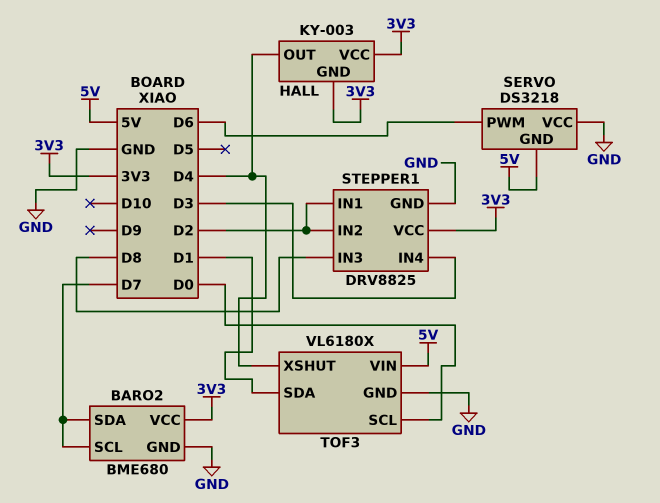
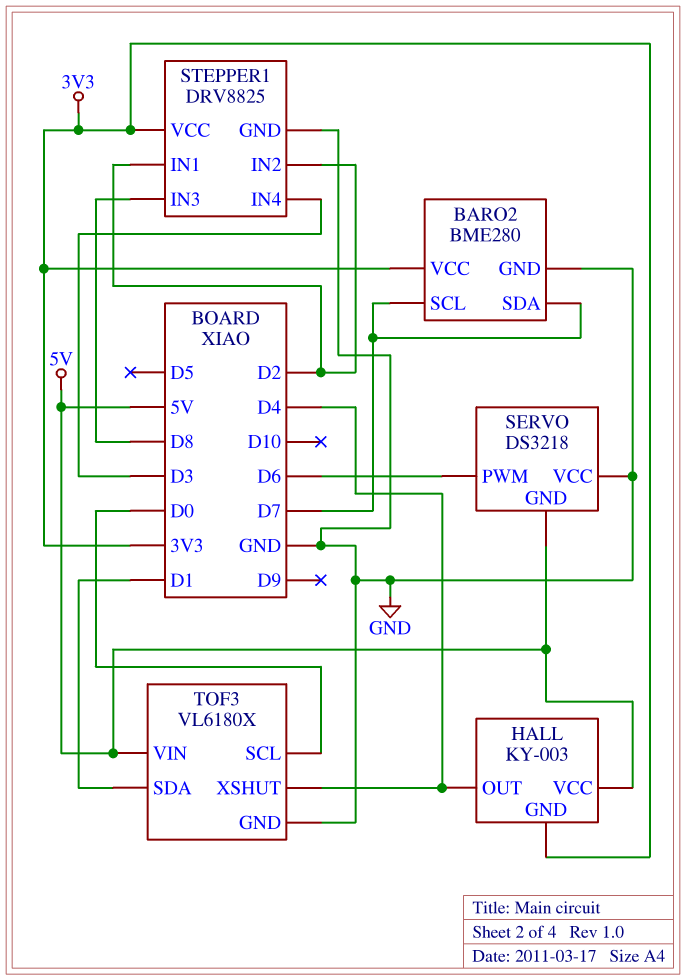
BARO2: BME680 -> BME280
HALL pin VCC: 3V3 -> 5V

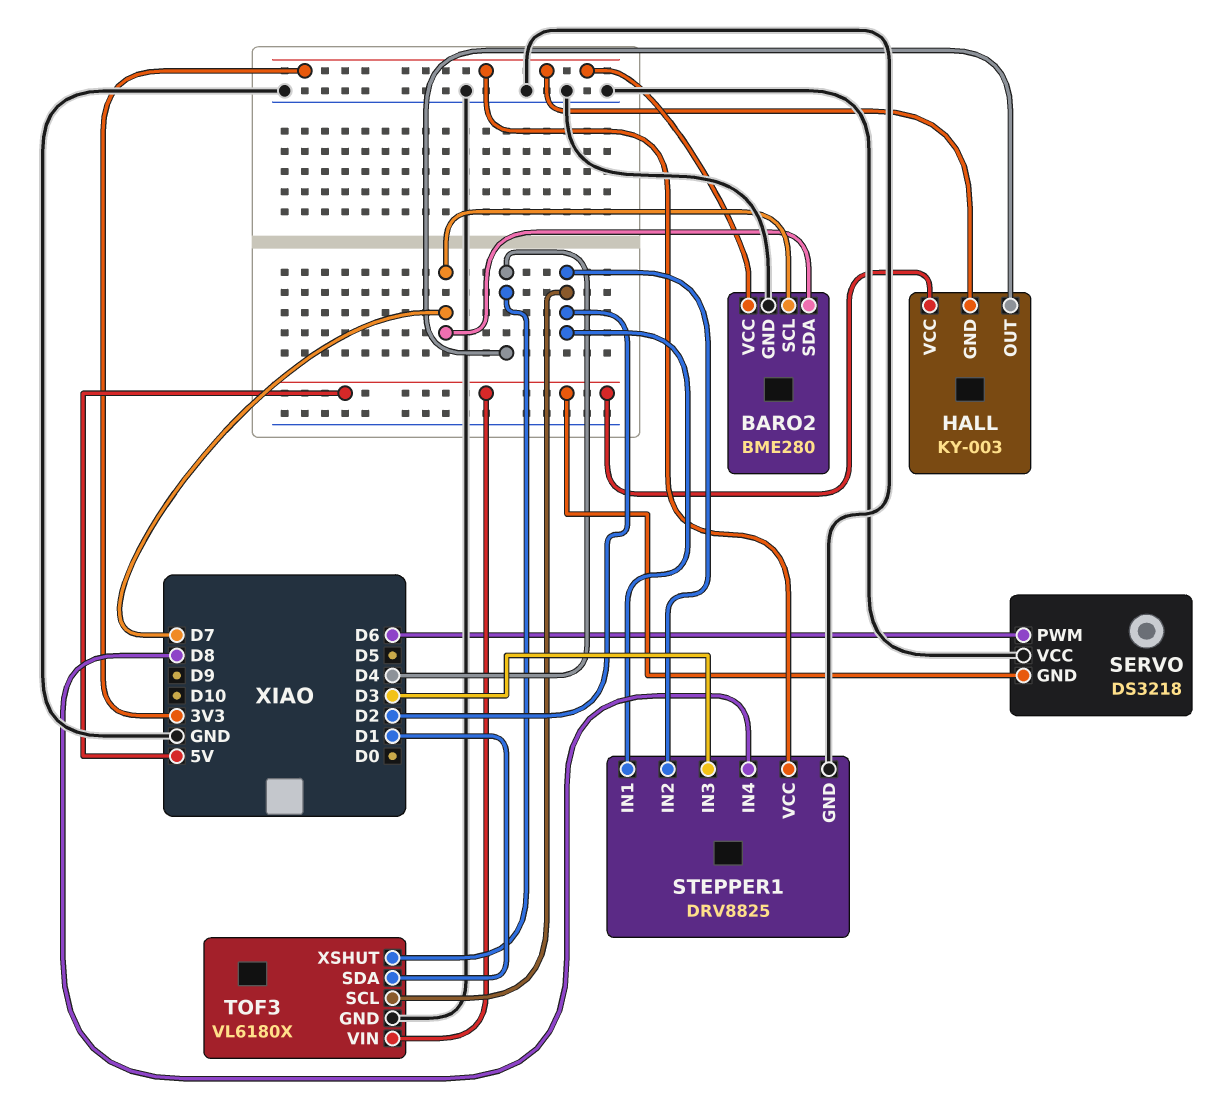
STEPPER1 pin IN3: D8 -> D3
STEPPER1 pin IN4: D3 -> D8
TOF3 pin SCL: D0 -> D2

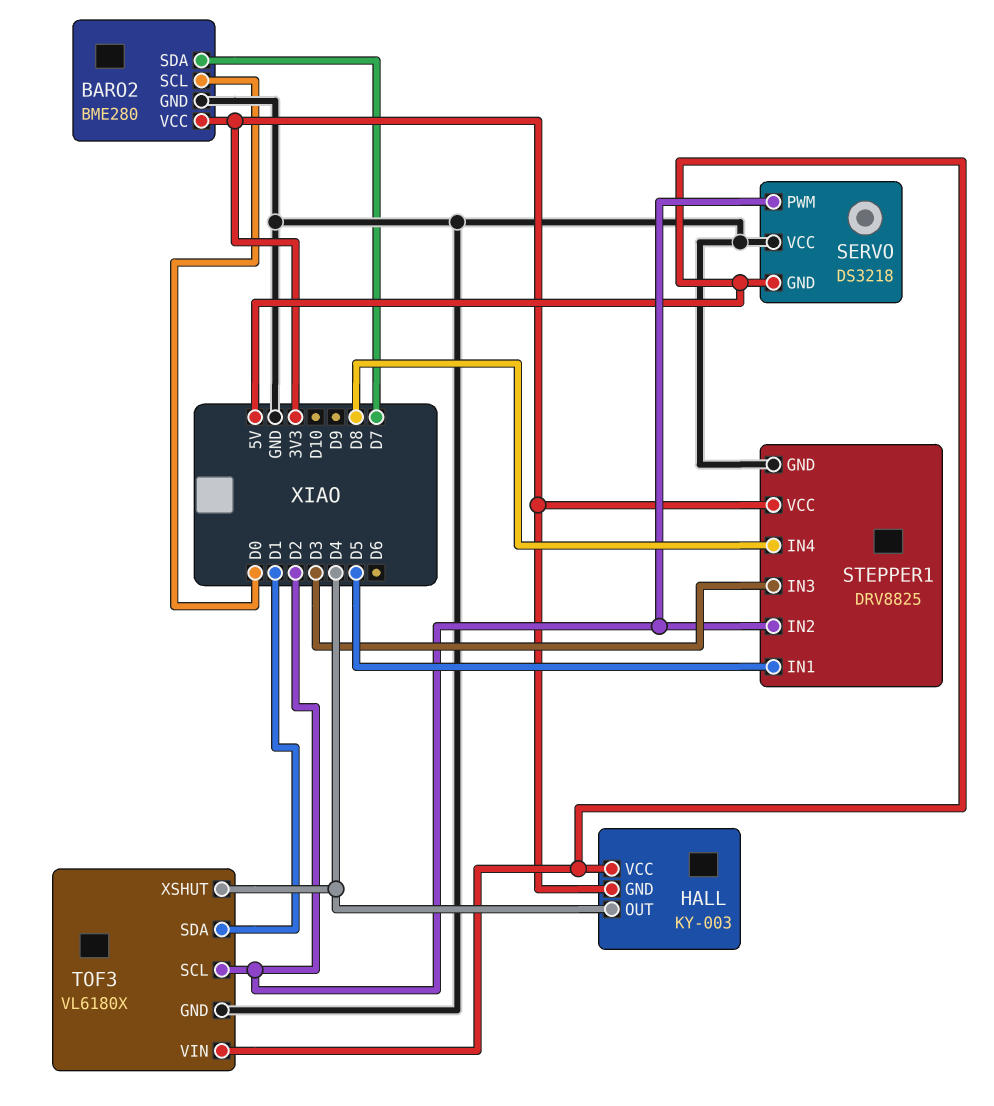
BARO2 pin SCL: D7 -> D0
SERVO pin PWM: D6 -> D2
STEPPER1 pin IN1: D2 -> D5

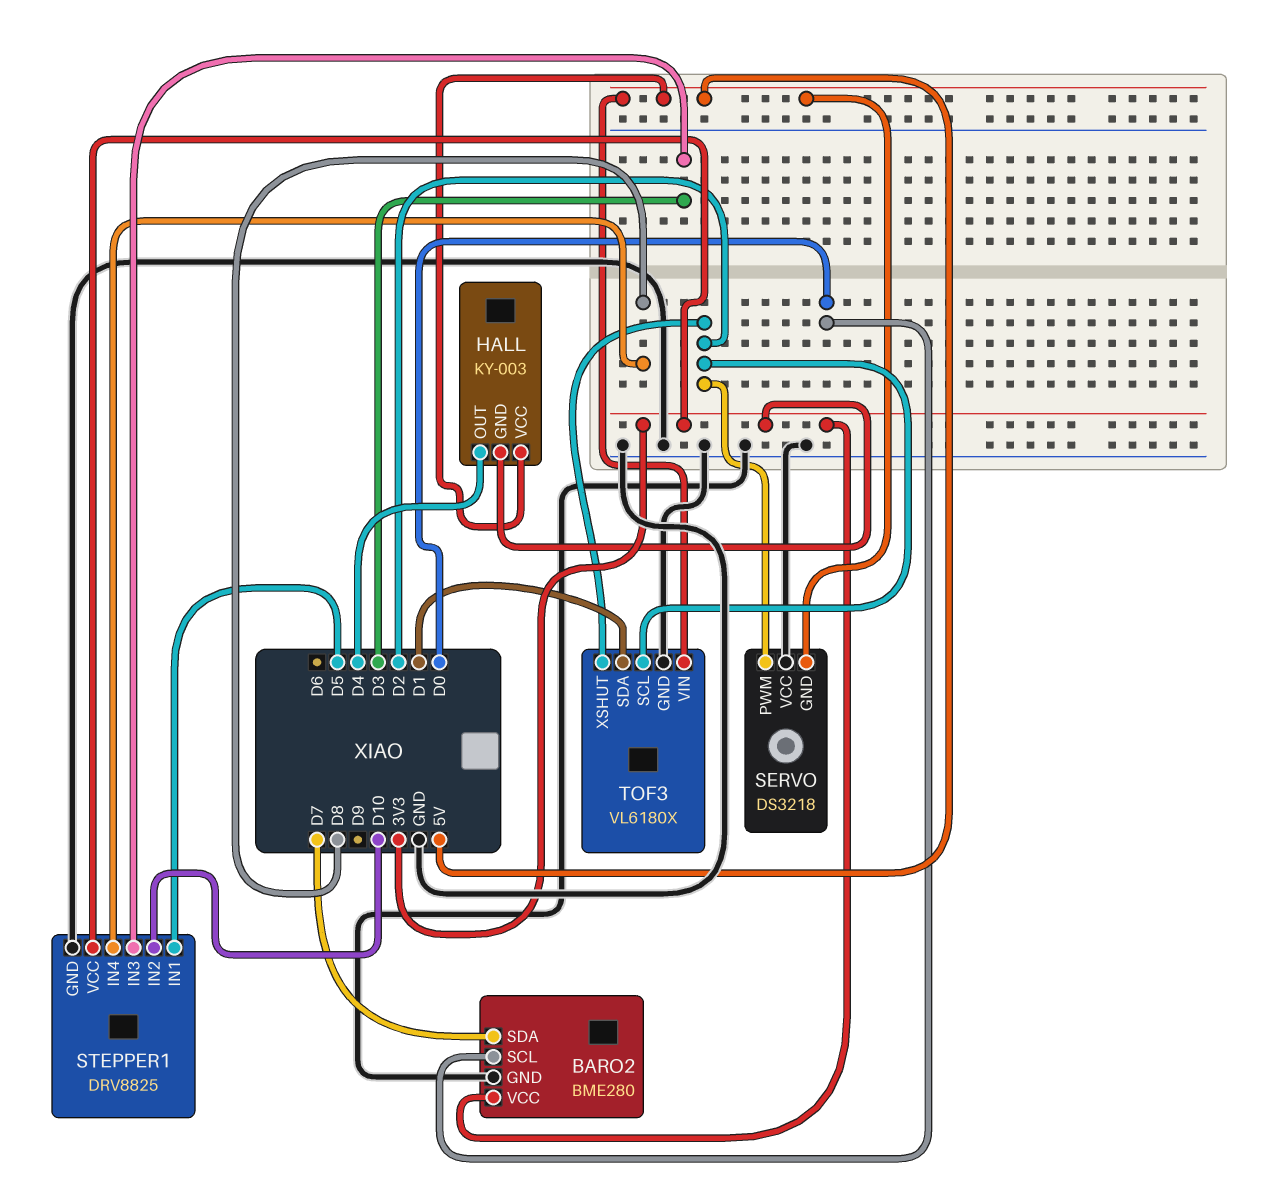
STEPPER1 pin IN2: D2 -> D10
TOF3 pin XSHUT: D4 -> D2

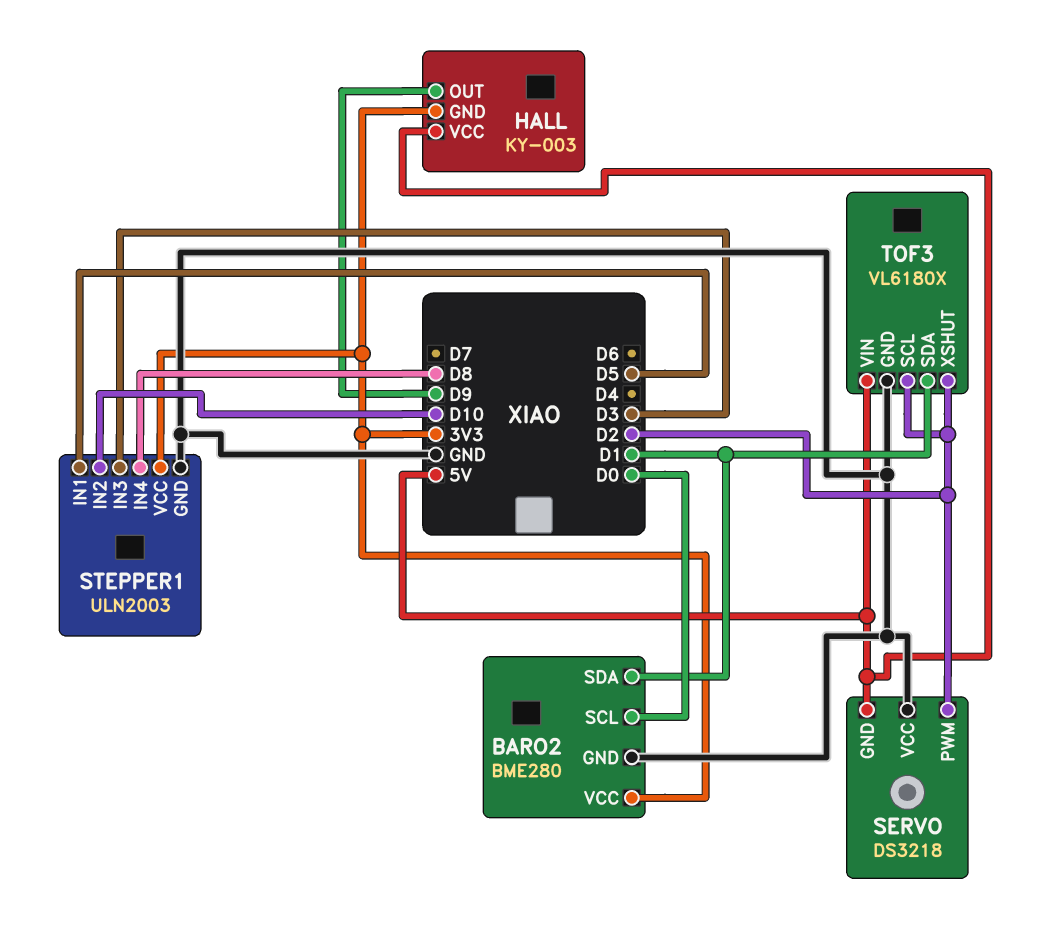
BARO2 pin SDA: D7 -> D1
HALL pin OUT: D4 -> D9
STEPPER1: DRV8825 -> ULN2003

